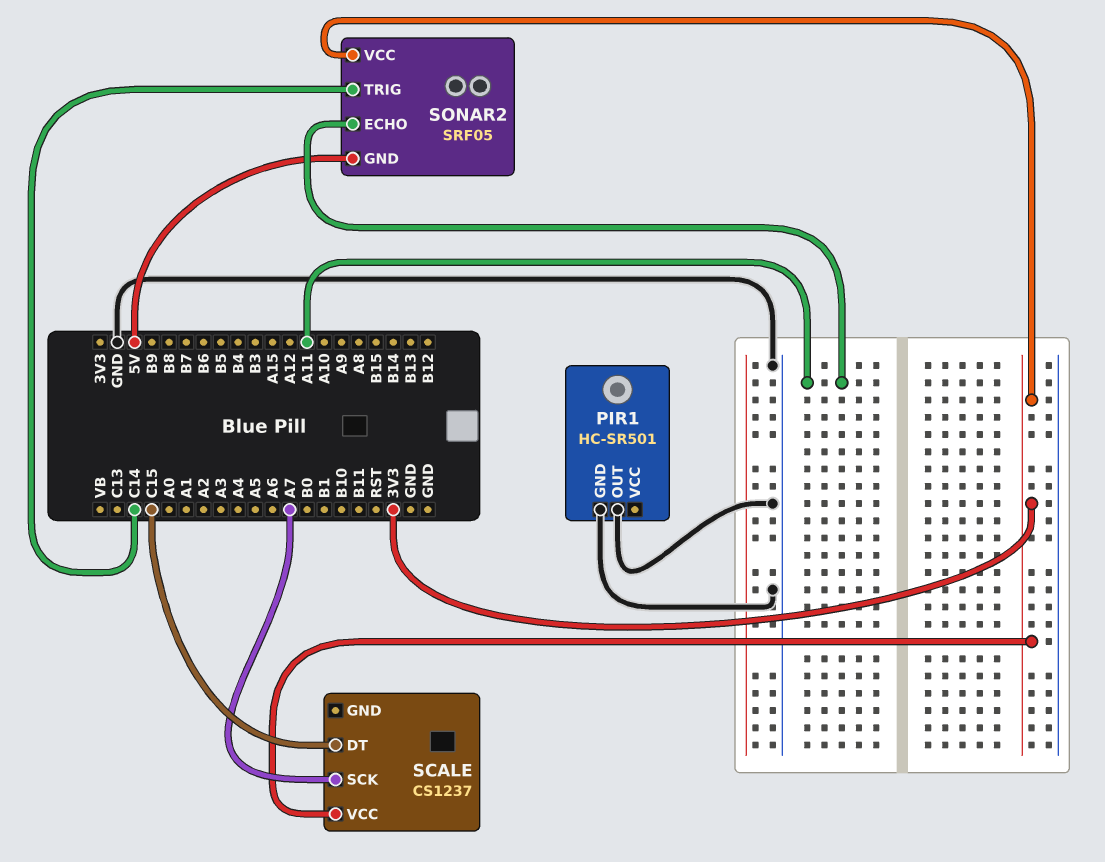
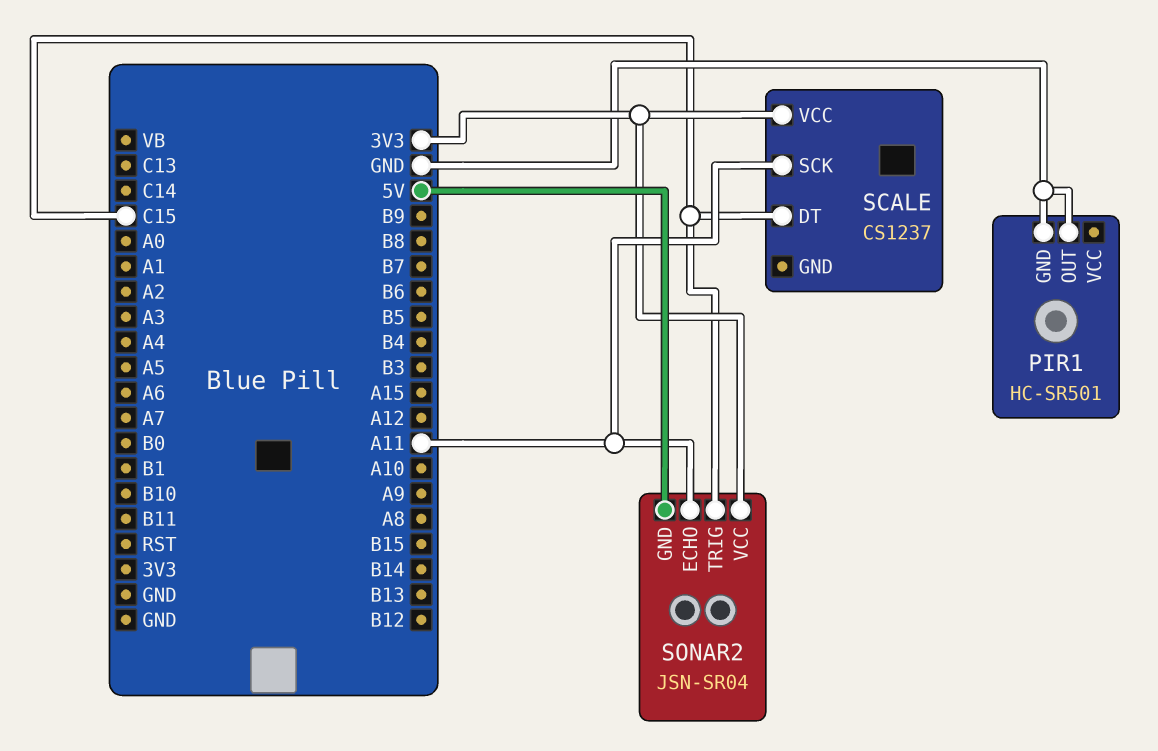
SCALE pin SCK: A7 -> A11
SONAR2: SRF05 -> JSN-SR04
SONAR2 pin TRIG: C14 -> C15

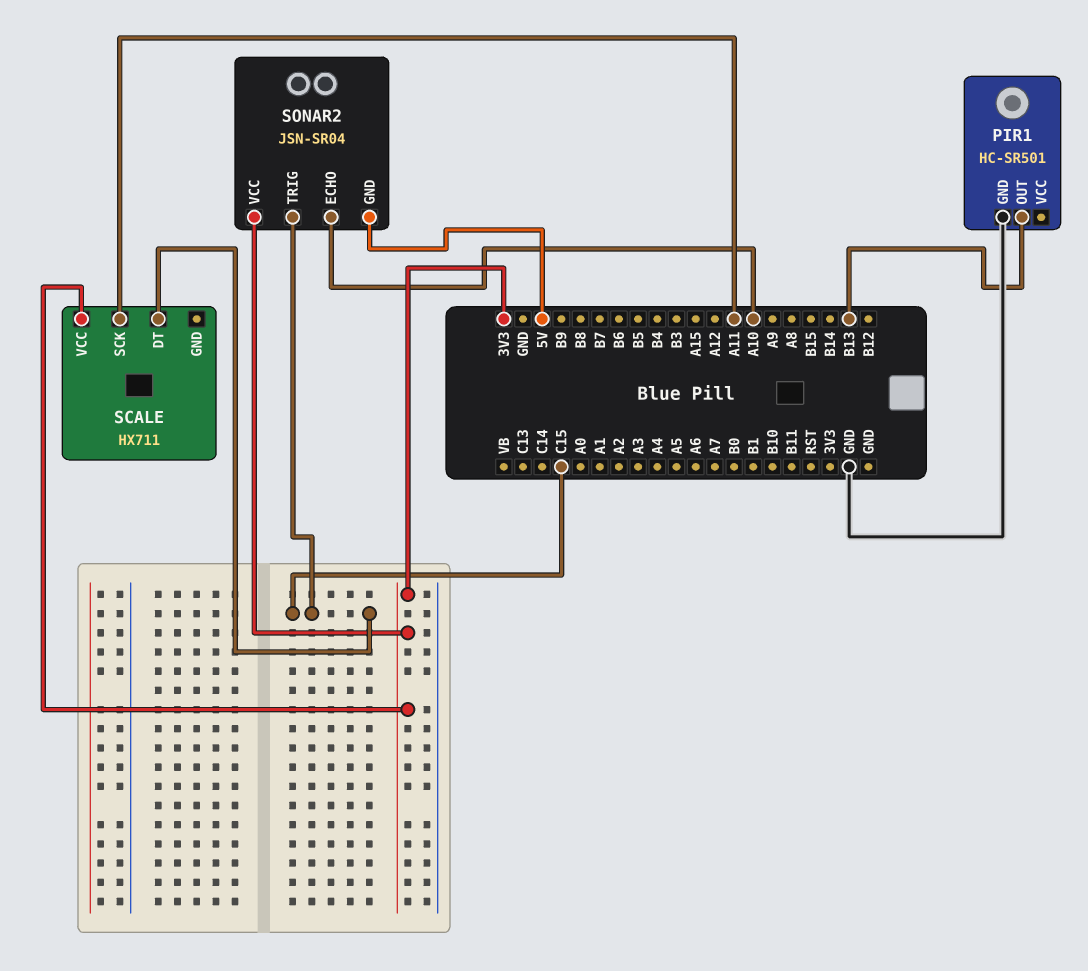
PIR1 pin OUT: GND -> B13
SCALE: CS1237 -> HX711
SONAR2 pin ECHO: A11 -> A10

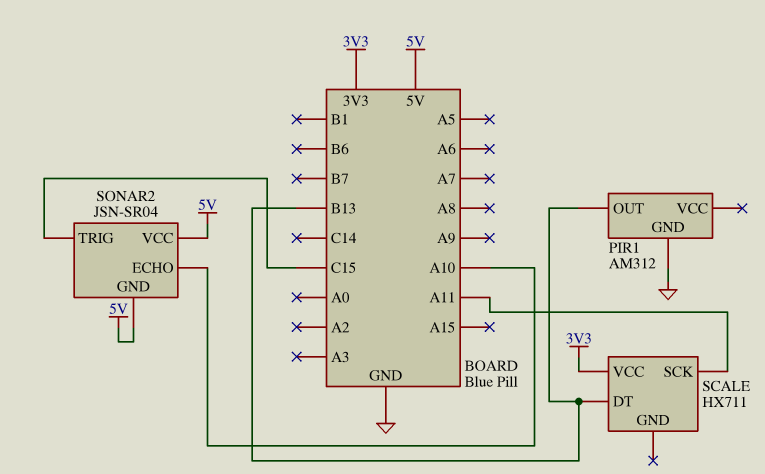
PIR1: HC-SR501 -> AM312
SCALE pin DT: C15 -> B13
SONAR2 pin VCC: 3V3 -> 5V

